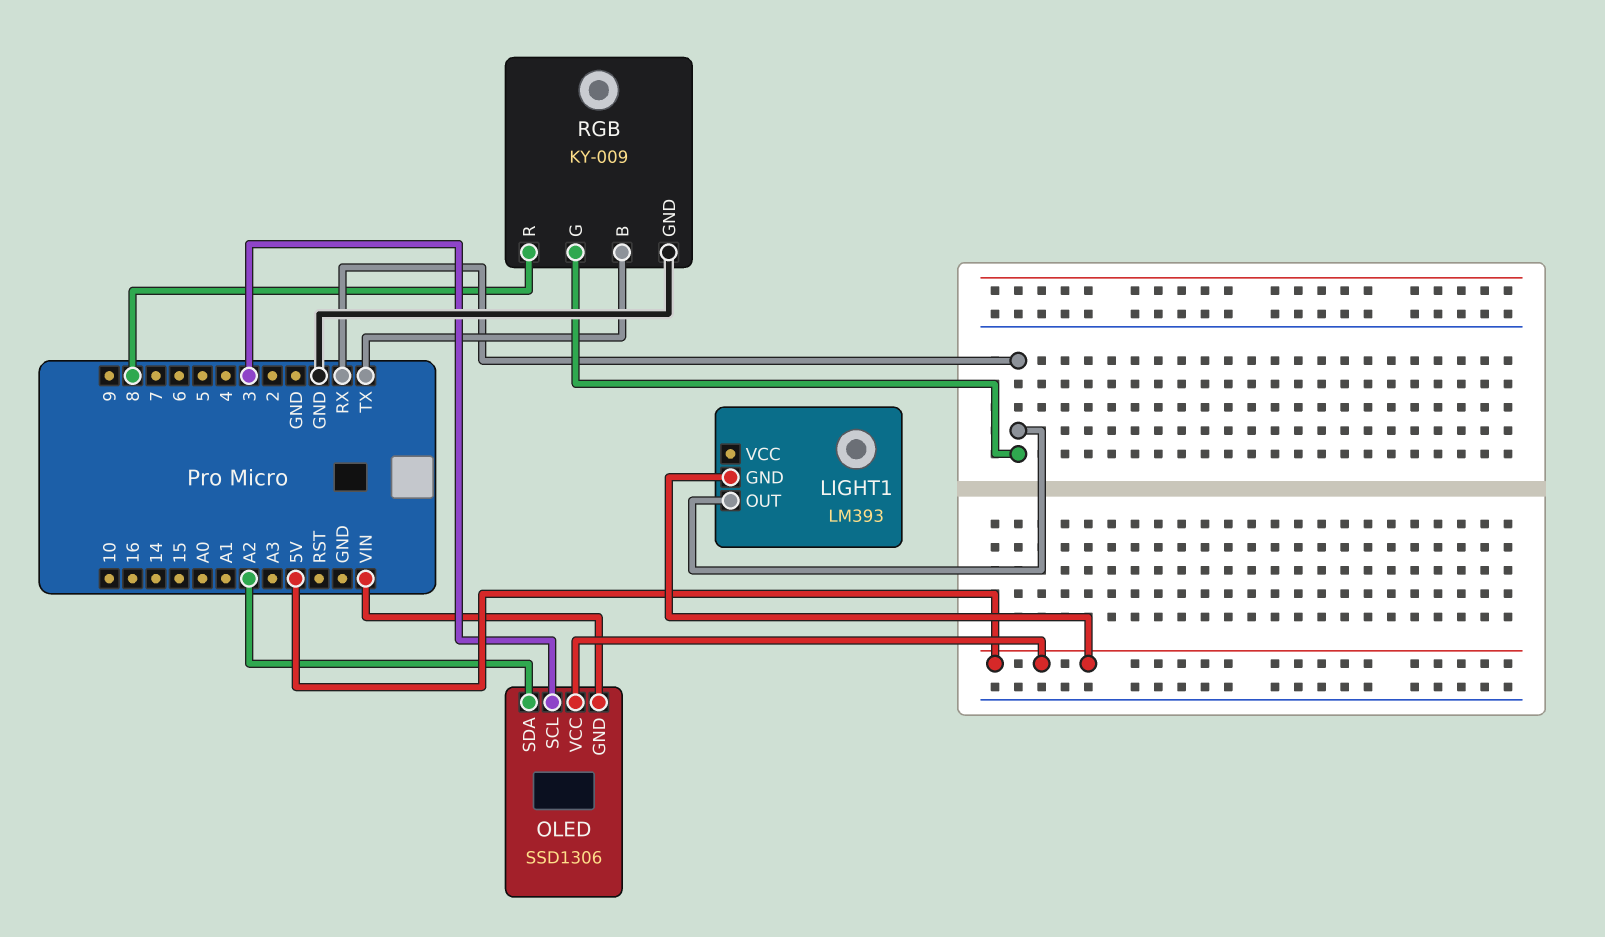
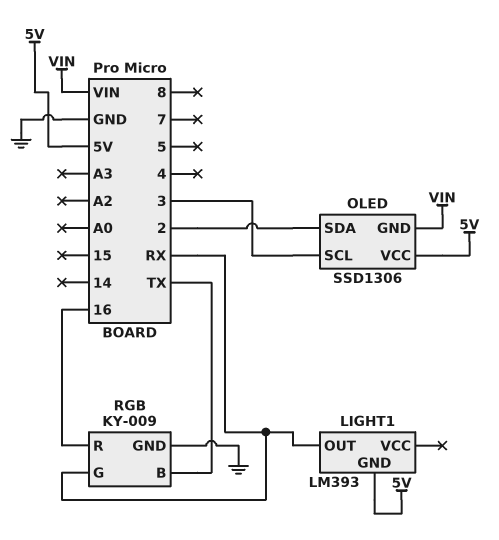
OLED pin SDA: A2 -> 2
RGB pin R: 8 -> 16

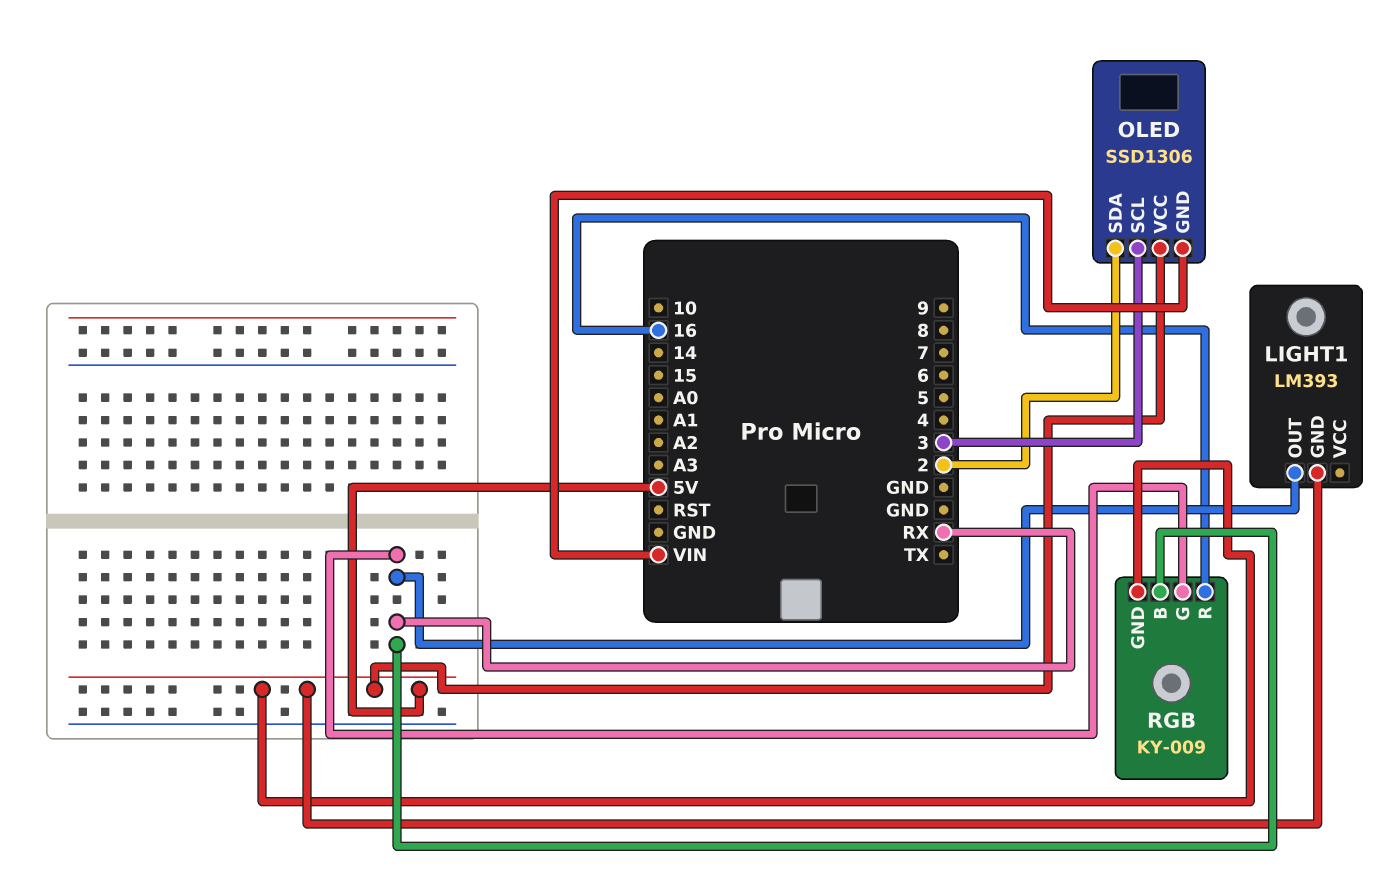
RGB pin B: TX -> RX
RGB pin GND: GND -> 5V

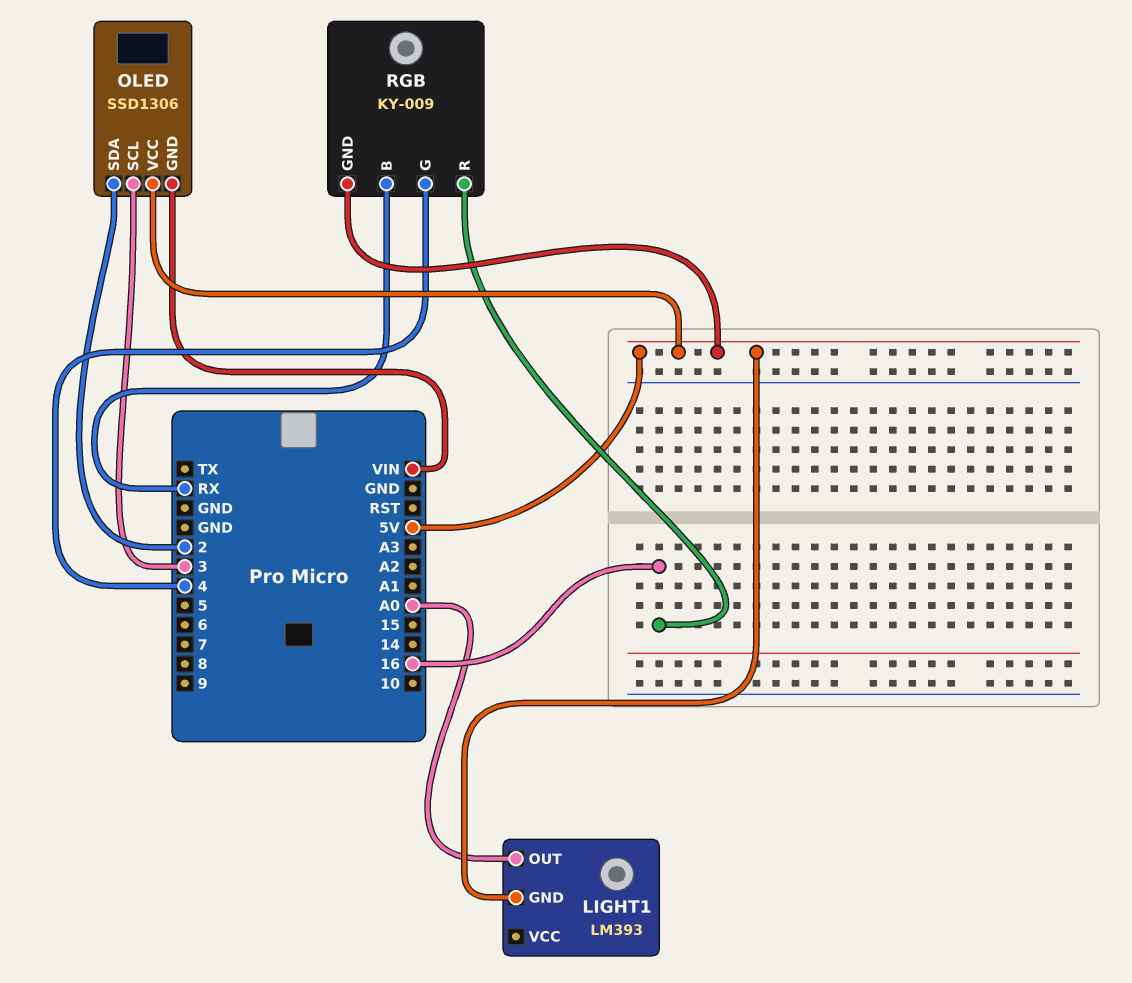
LIGHT1 pin OUT: RX -> A0
RGB pin G: RX -> 4

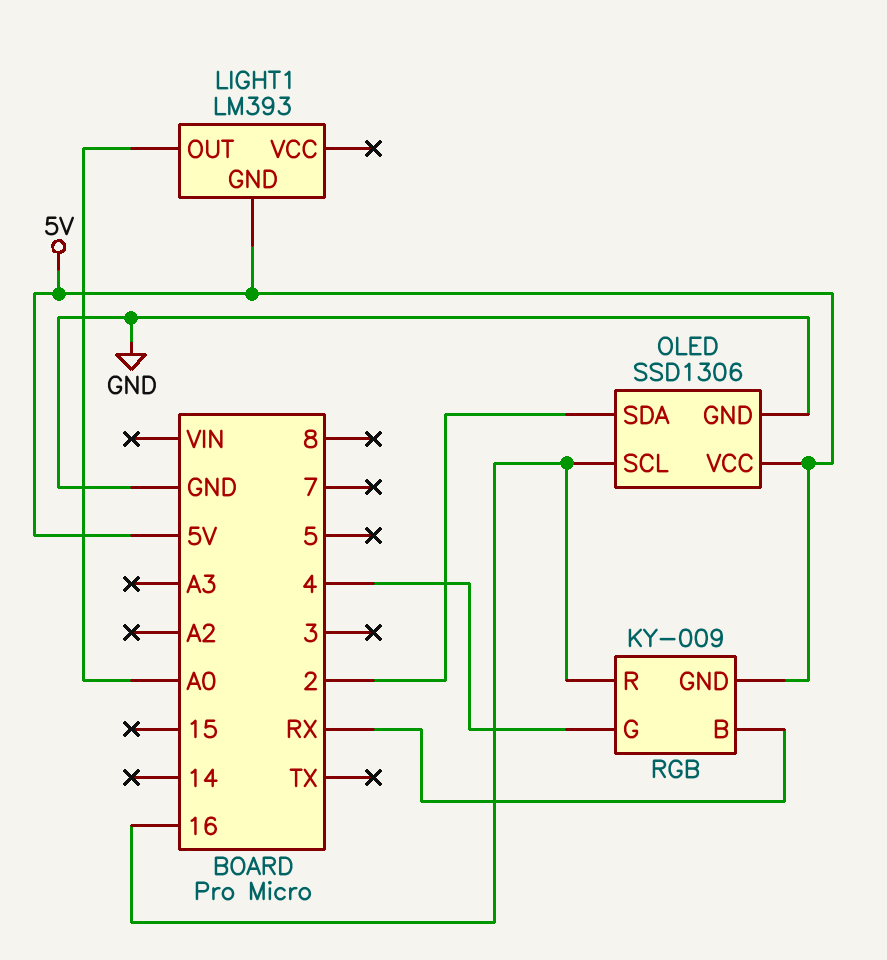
OLED pin GND: VIN -> GND
OLED pin SCL: 3 -> 16

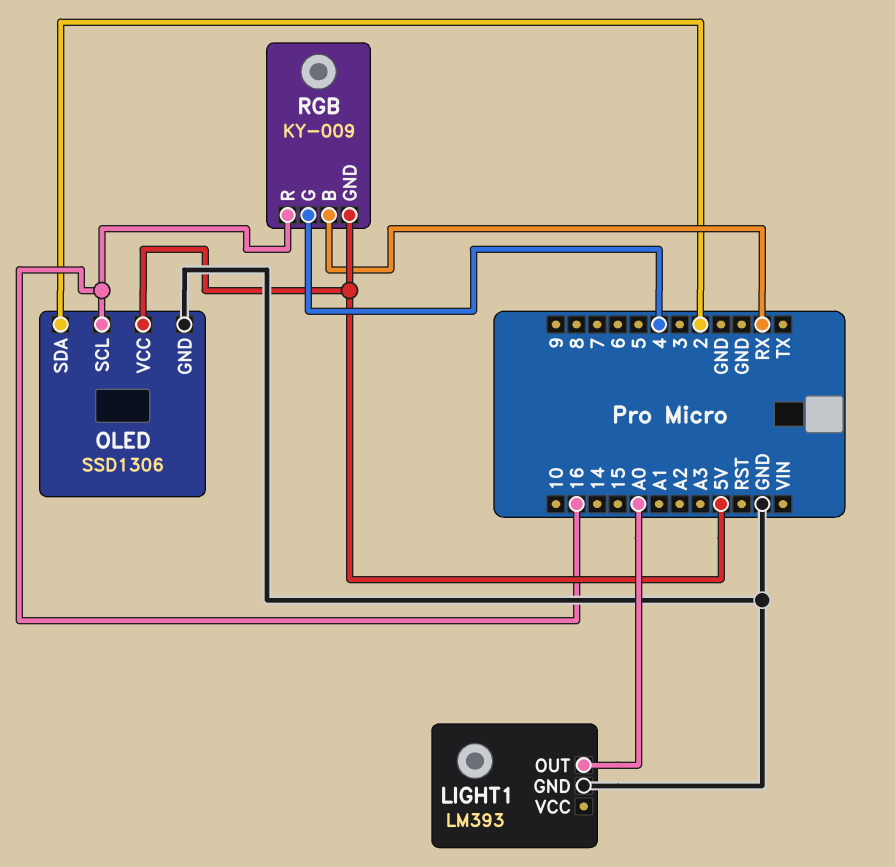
LIGHT1 pin GND: 5V -> GND

